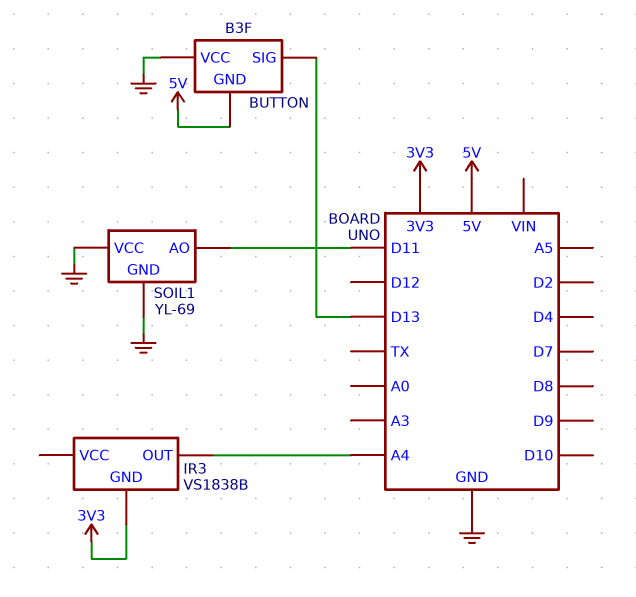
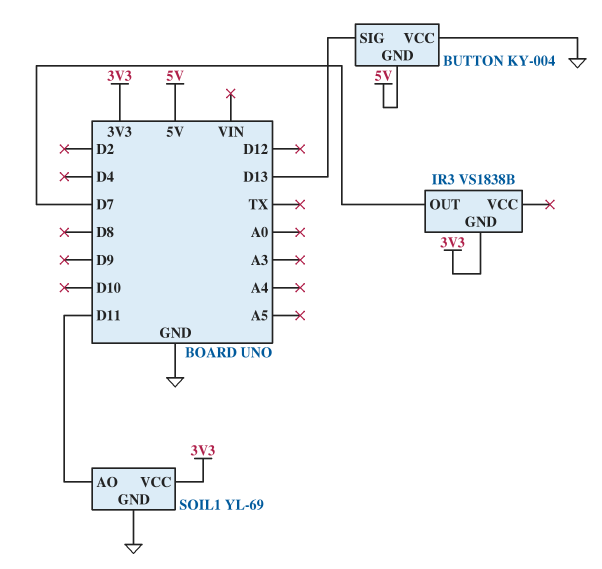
BUTTON: B3F -> KY-004
IR3 pin OUT: A4 -> D7
SOIL1 pin VCC: GND -> 3V3

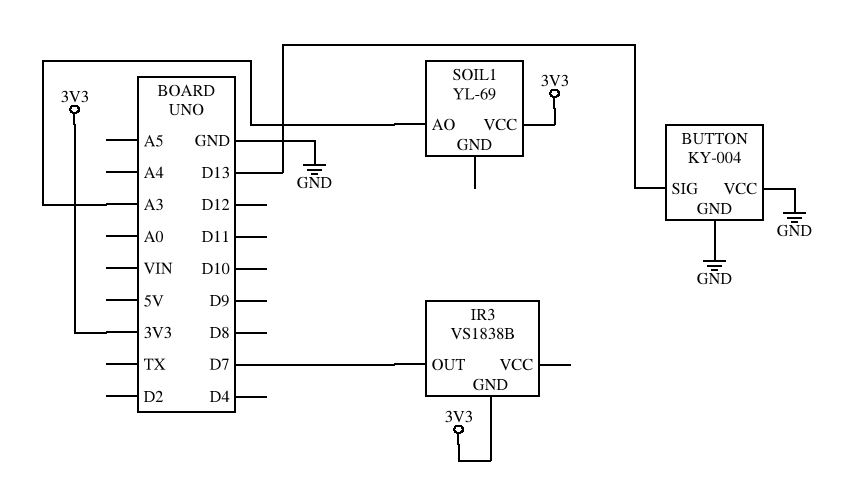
BUTTON pin GND: 5V -> GND
SOIL1 pin AO: D11 -> A3
SOIL1 pin GND: GND -> none

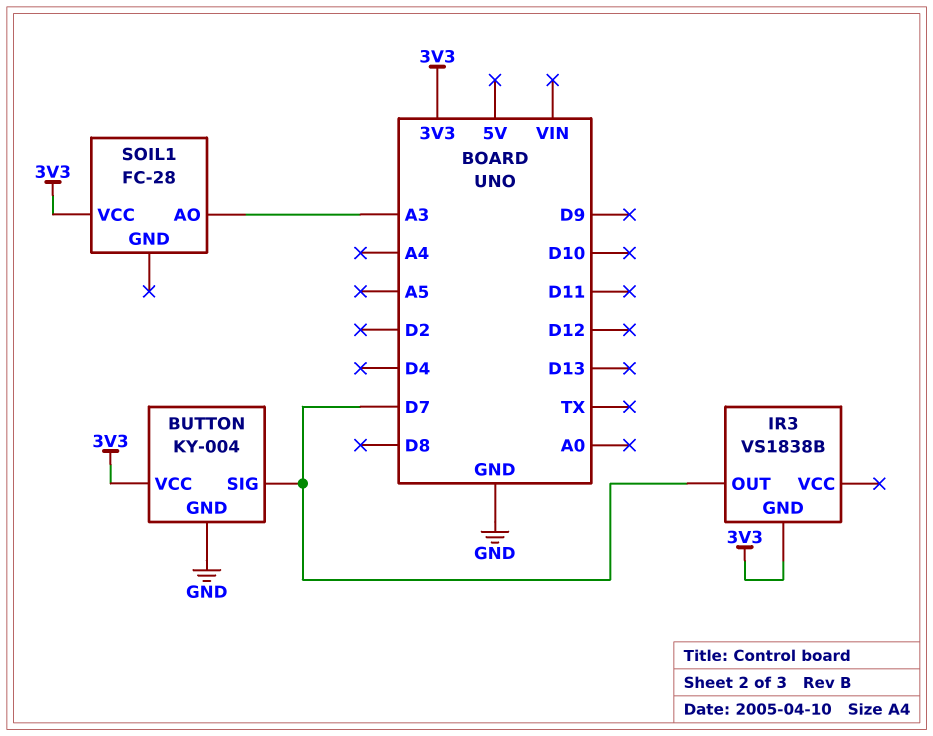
BUTTON pin SIG: D13 -> D7
BUTTON pin VCC: GND -> 3V3
SOIL1: YL-69 -> FC-28

